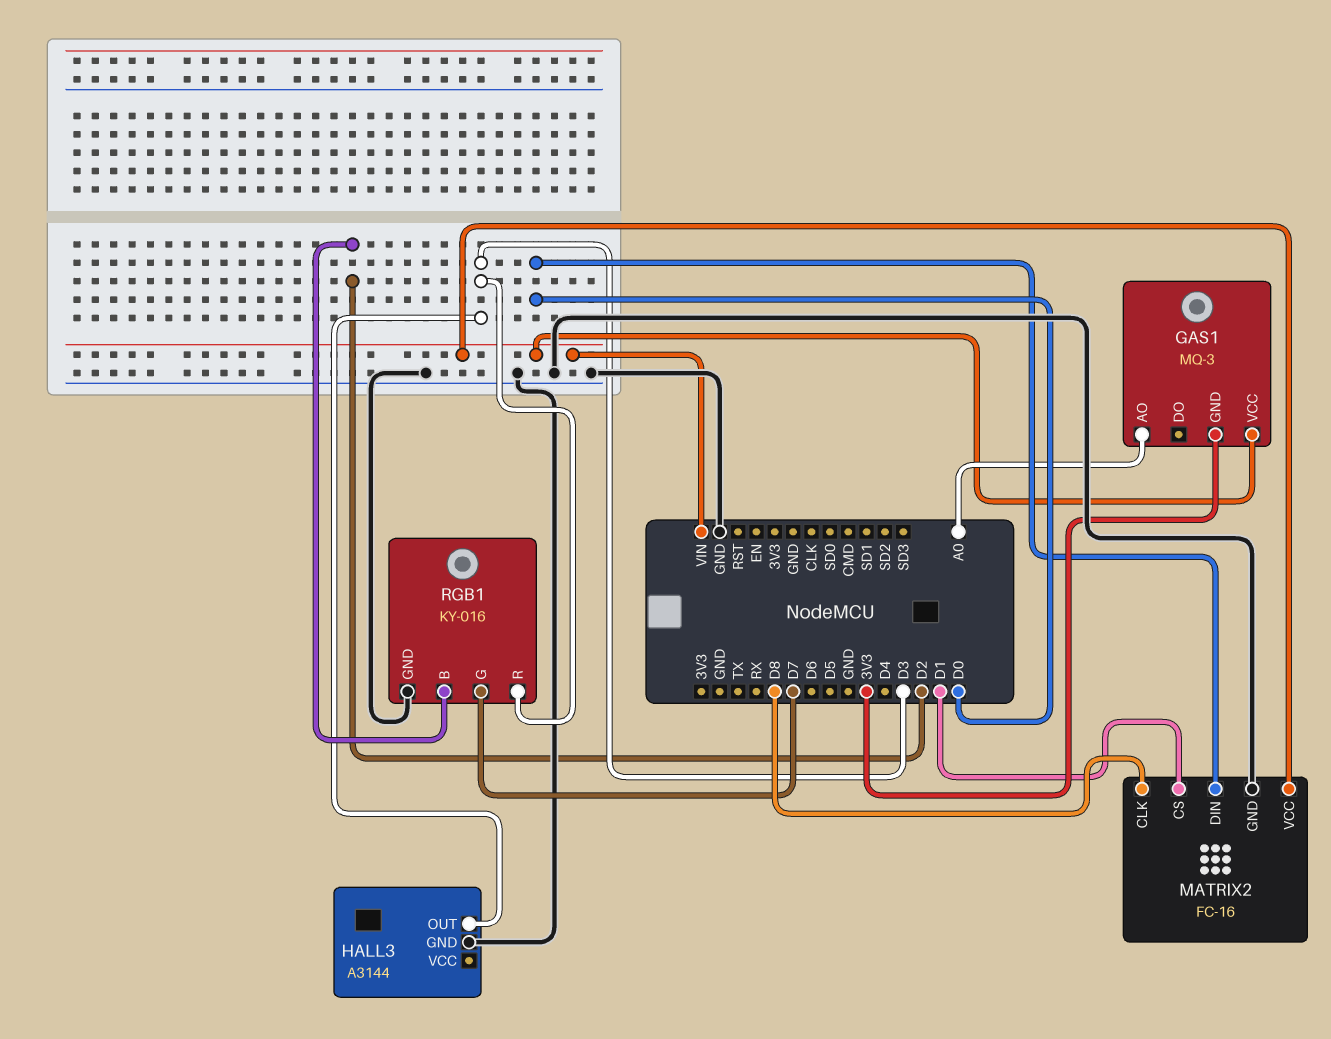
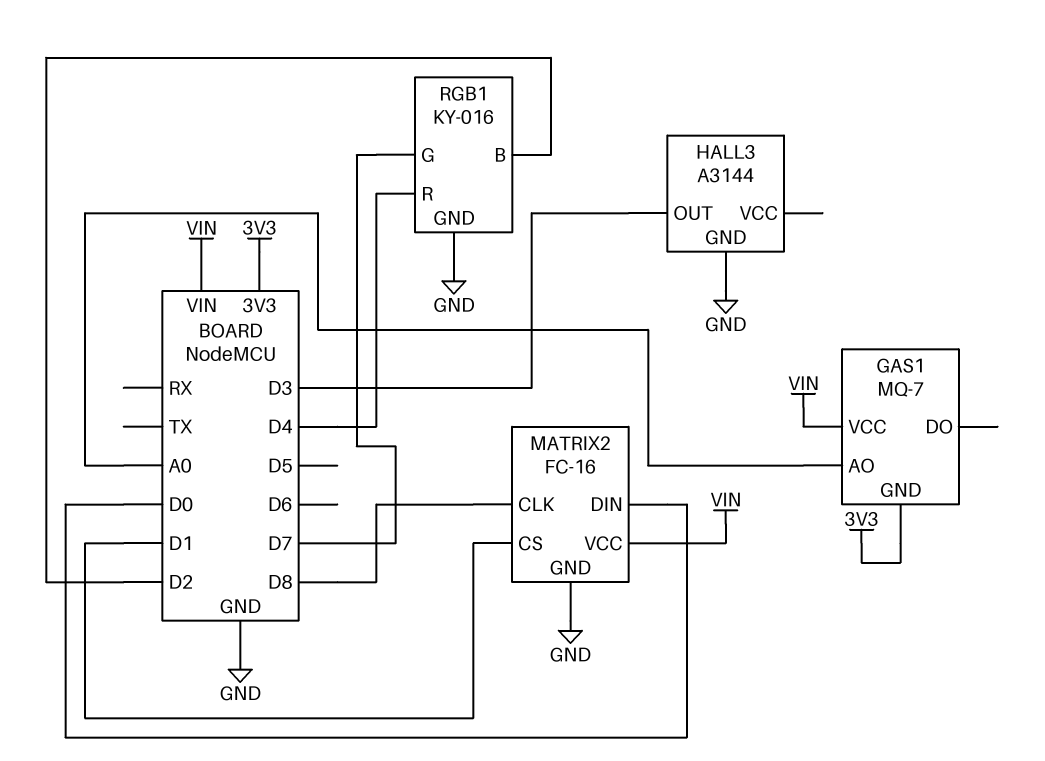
GAS1: MQ-3 -> MQ-7
RGB1 pin R: D3 -> D4

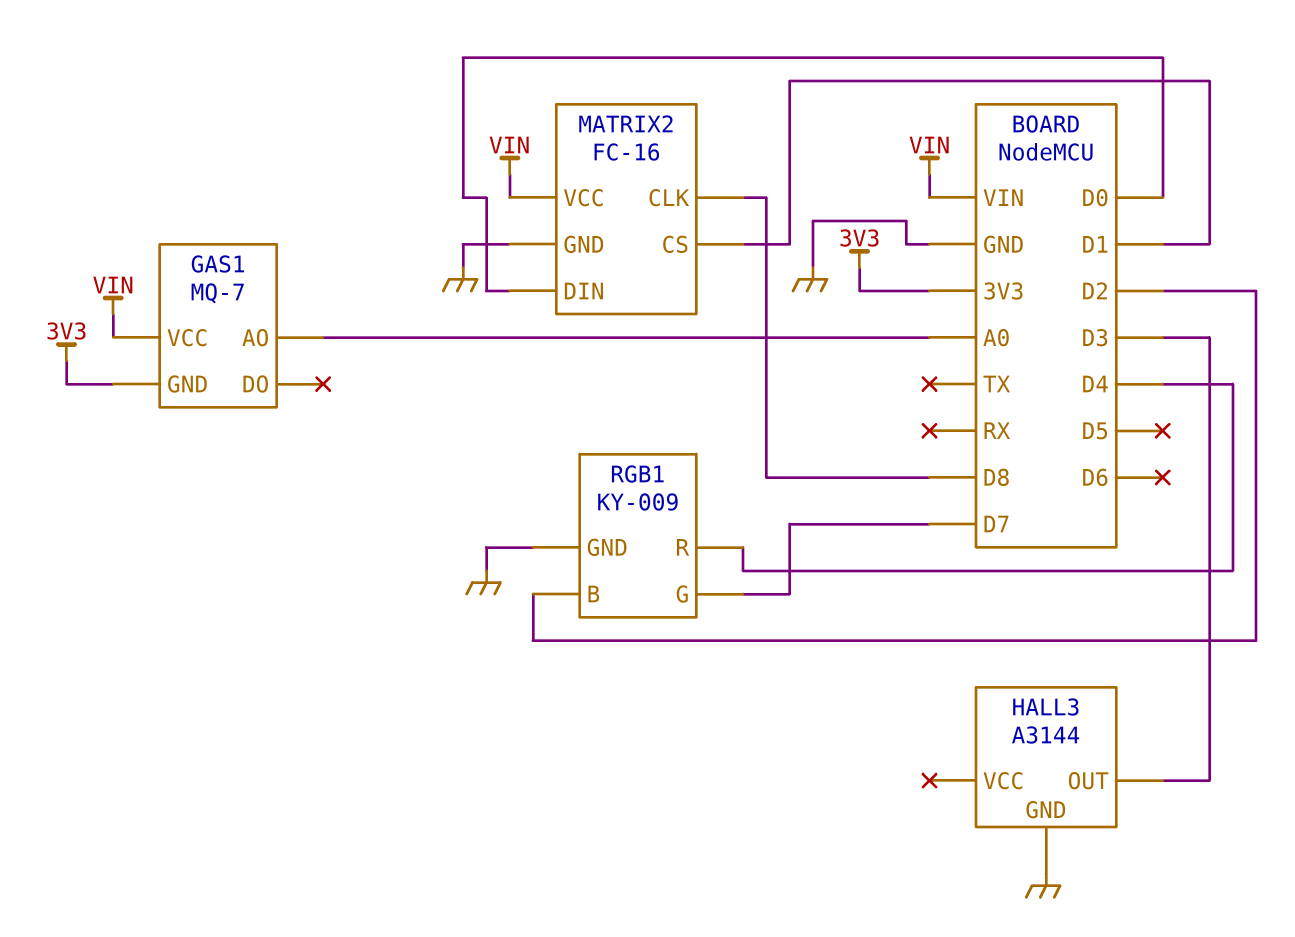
RGB1: KY-016 -> KY-009

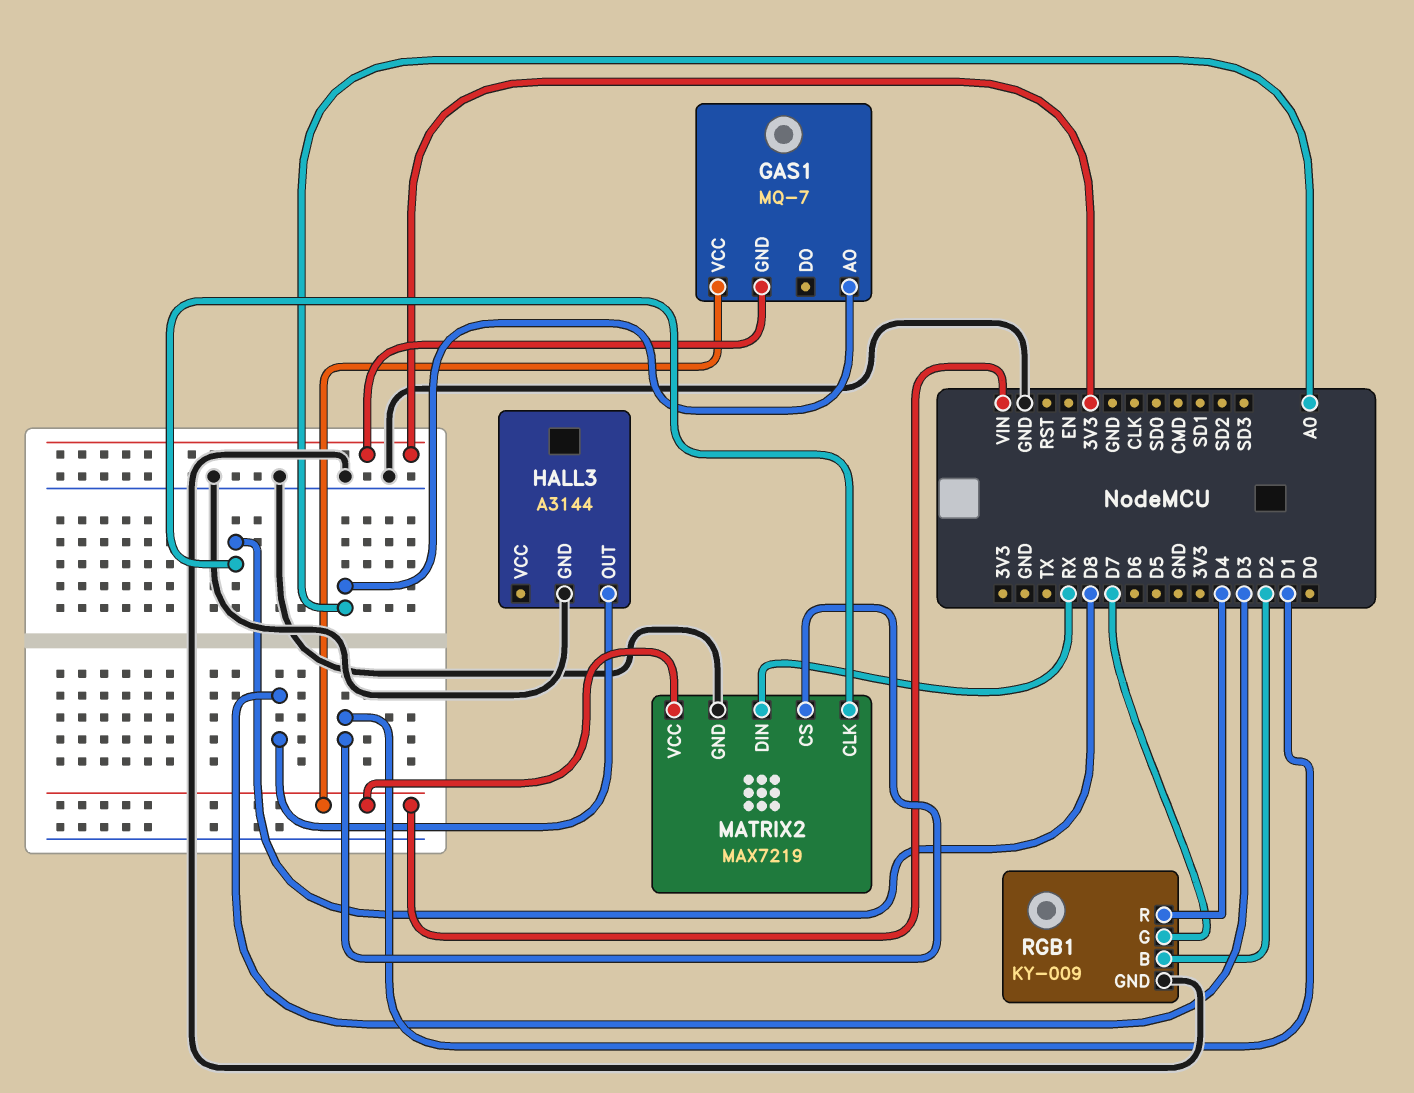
MATRIX2: FC-16 -> MAX7219
MATRIX2 pin DIN: D0 -> RX

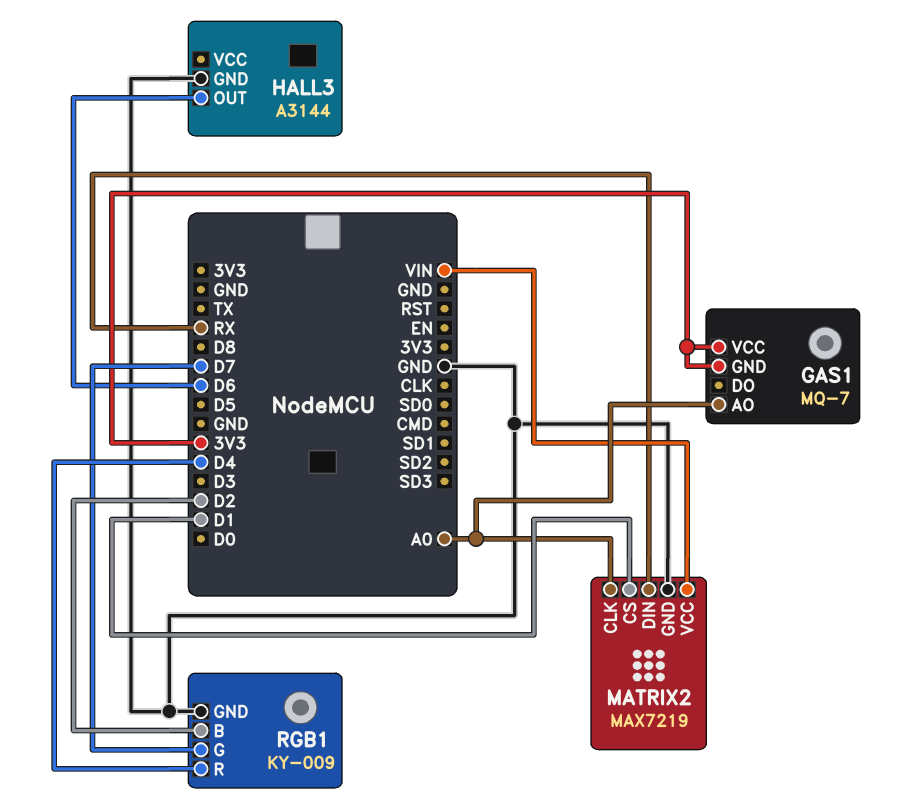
GAS1 pin VCC: VIN -> 3V3
HALL3 pin OUT: D3 -> D6
MATRIX2 pin CLK: D8 -> A0

